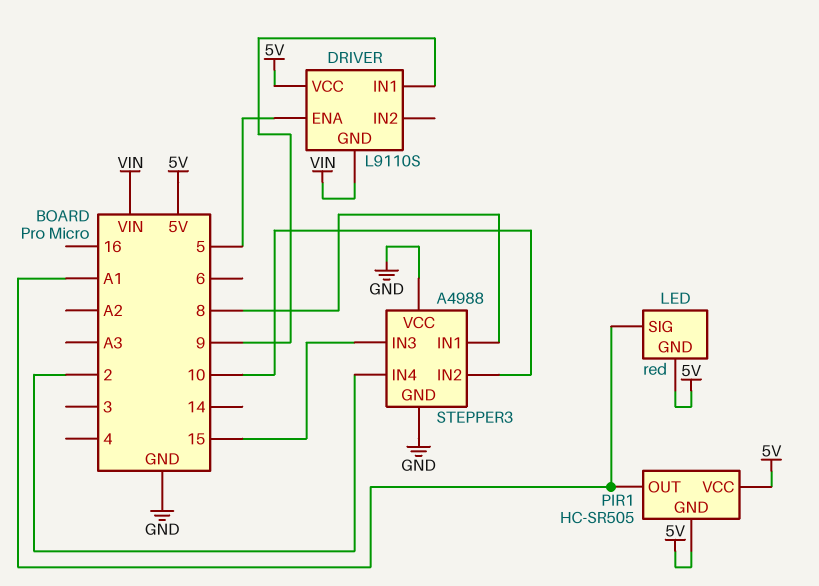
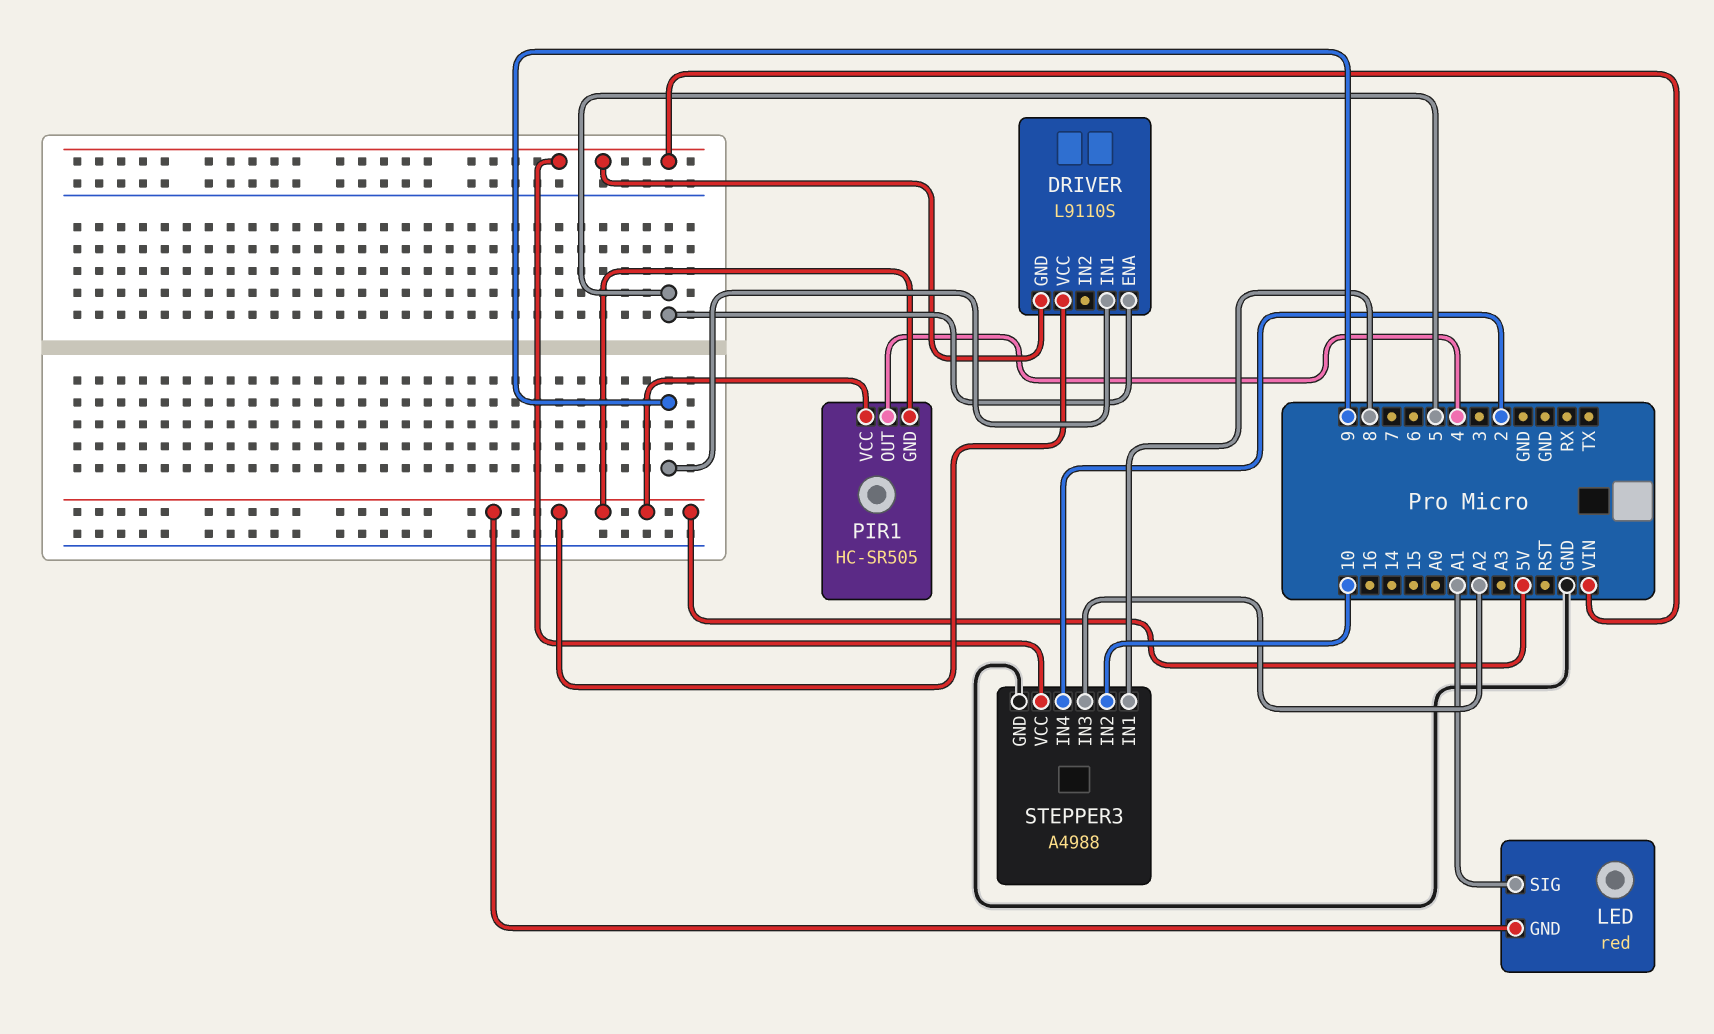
PIR1 pin OUT: A1 -> 4
STEPPER3 pin IN3: 15 -> A2
STEPPER3 pin VCC: GND -> VIN

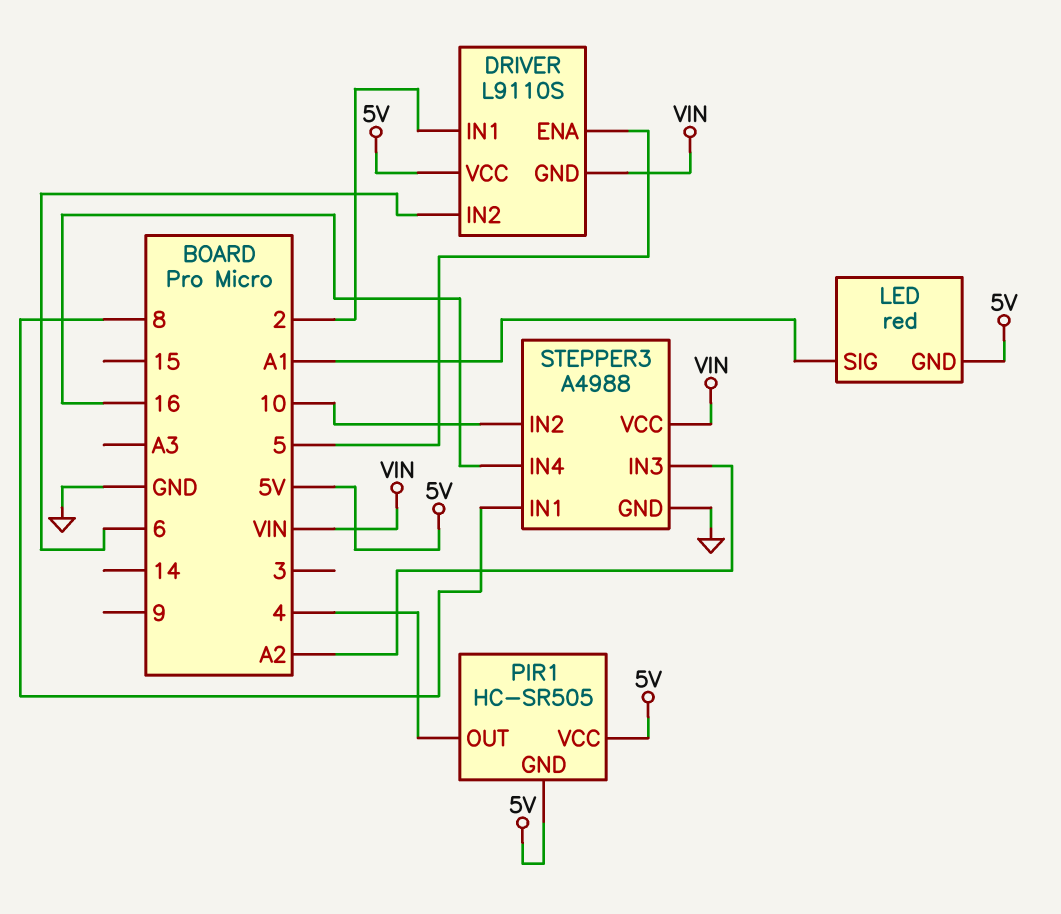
DRIVER pin IN1: 9 -> 2
DRIVER pin IN2: none -> 6
STEPPER3 pin IN4: 2 -> 16

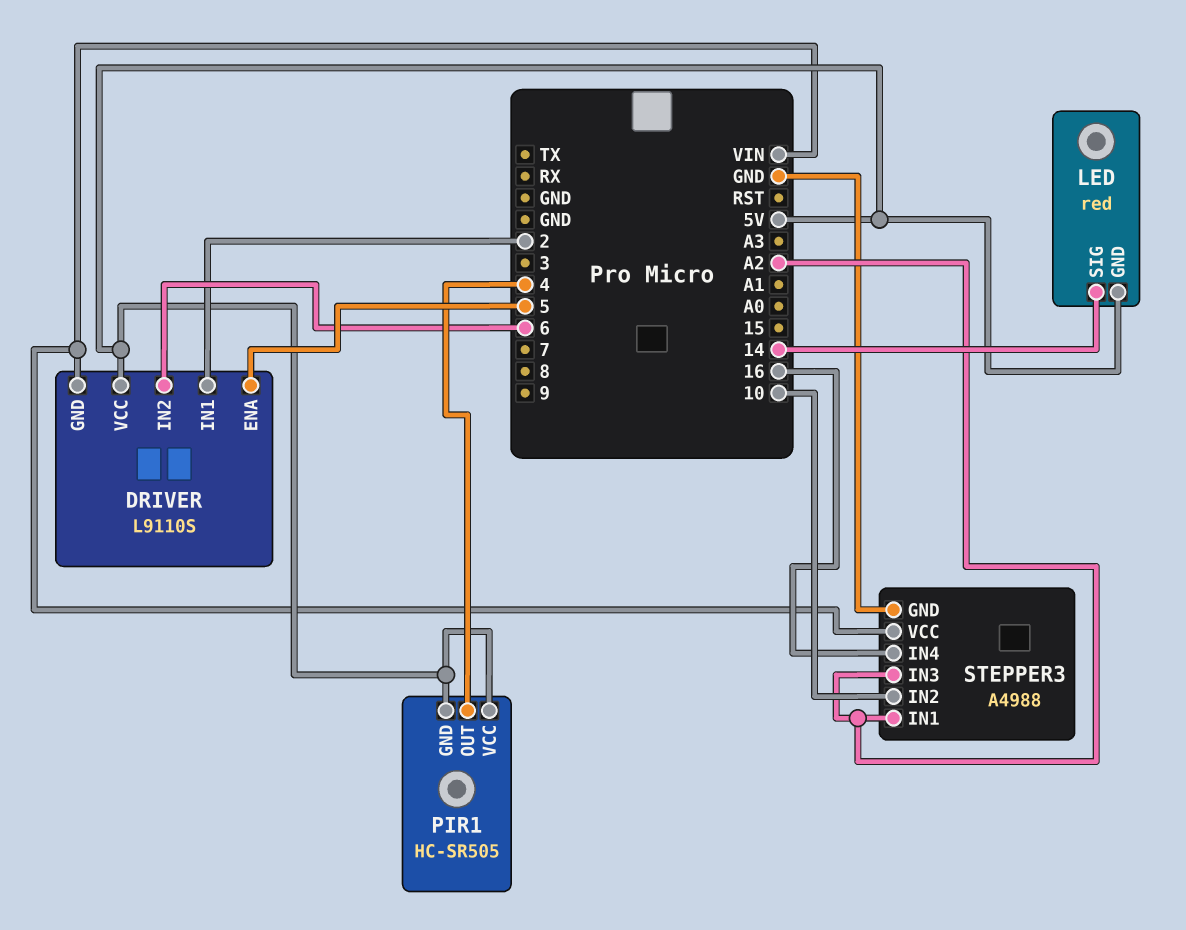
LED pin SIG: A1 -> 14
STEPPER3 pin IN1: 8 -> A2

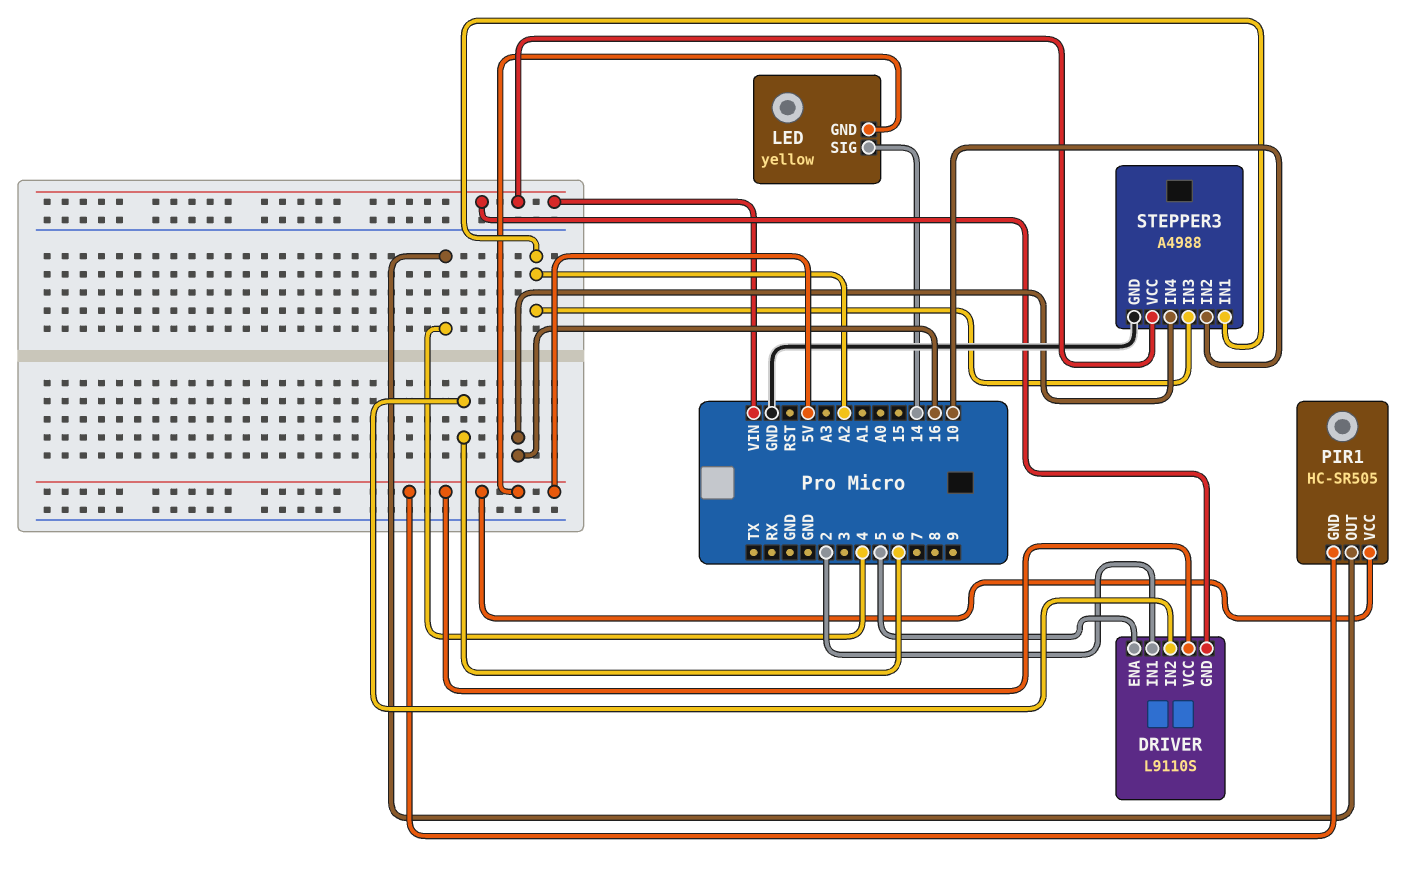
LED: red -> yellow

